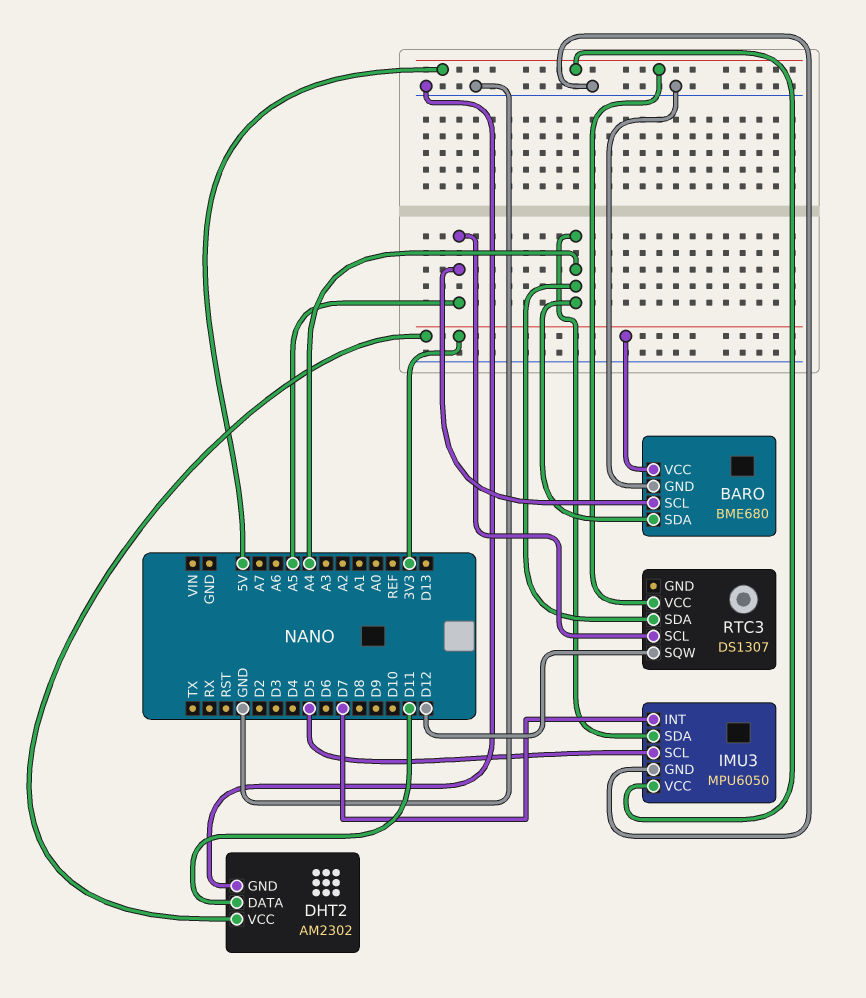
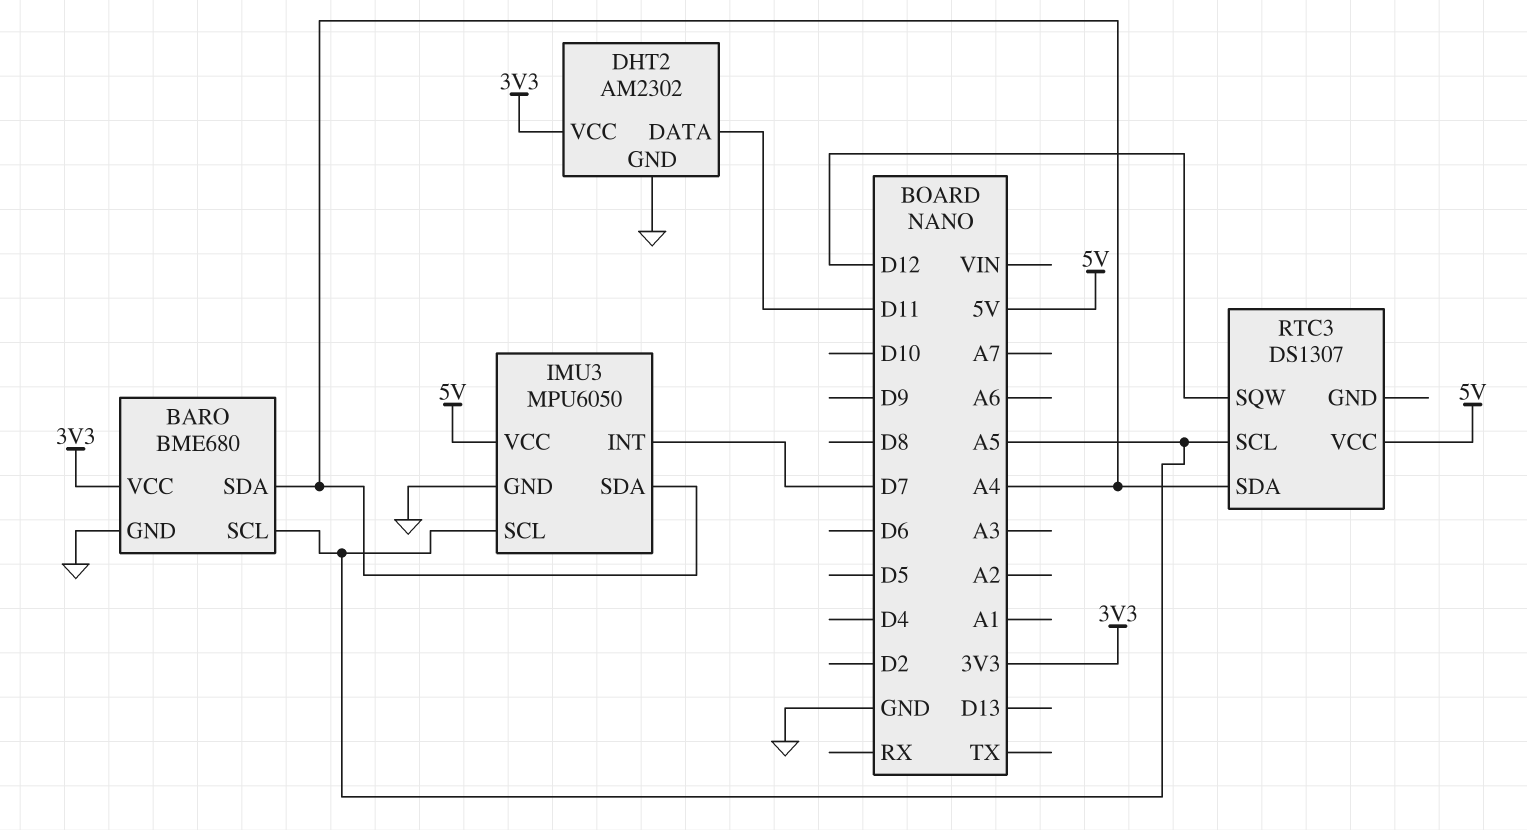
IMU3 pin SCL: D5 -> A5

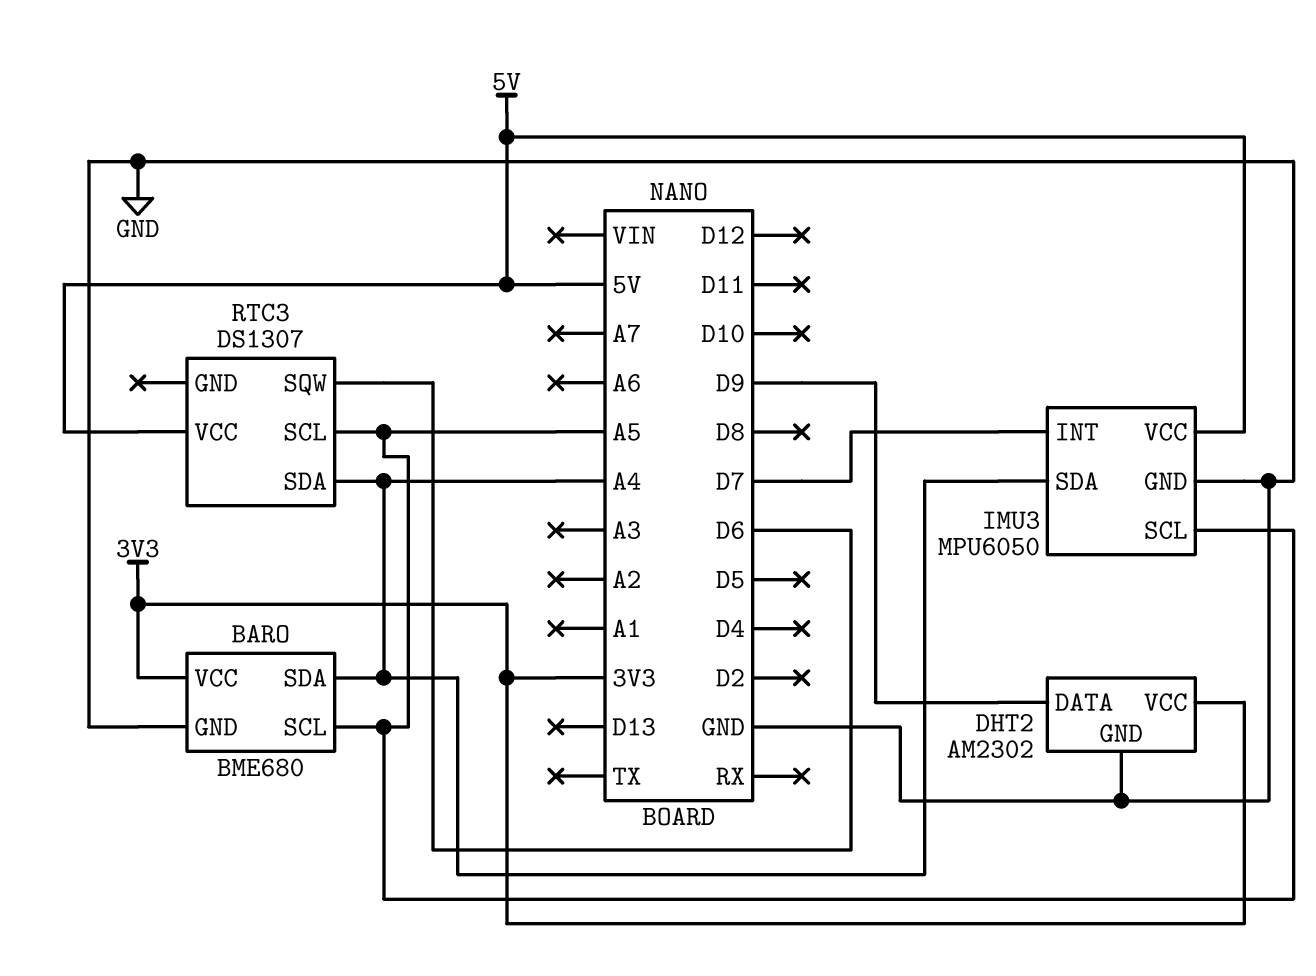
DHT2 pin DATA: D11 -> D9
RTC3 pin SQW: D12 -> D6

